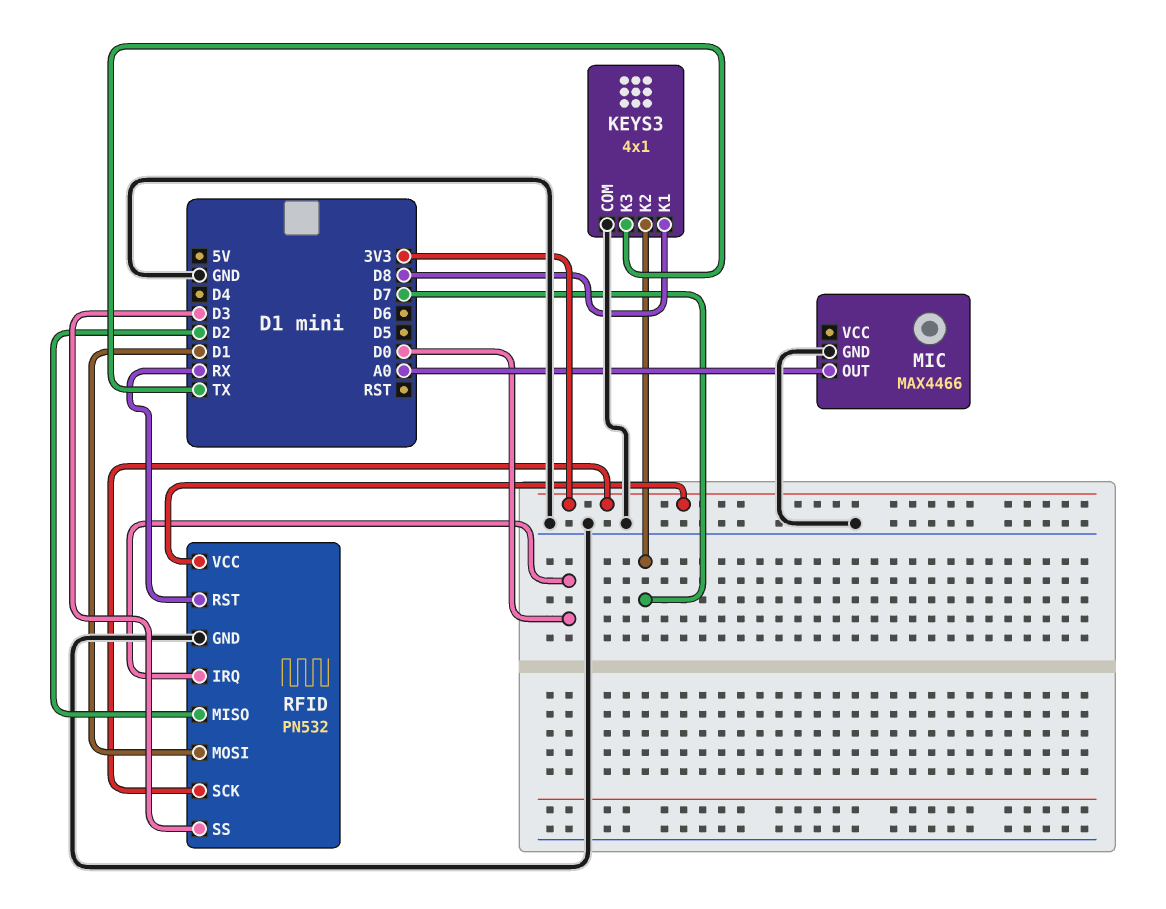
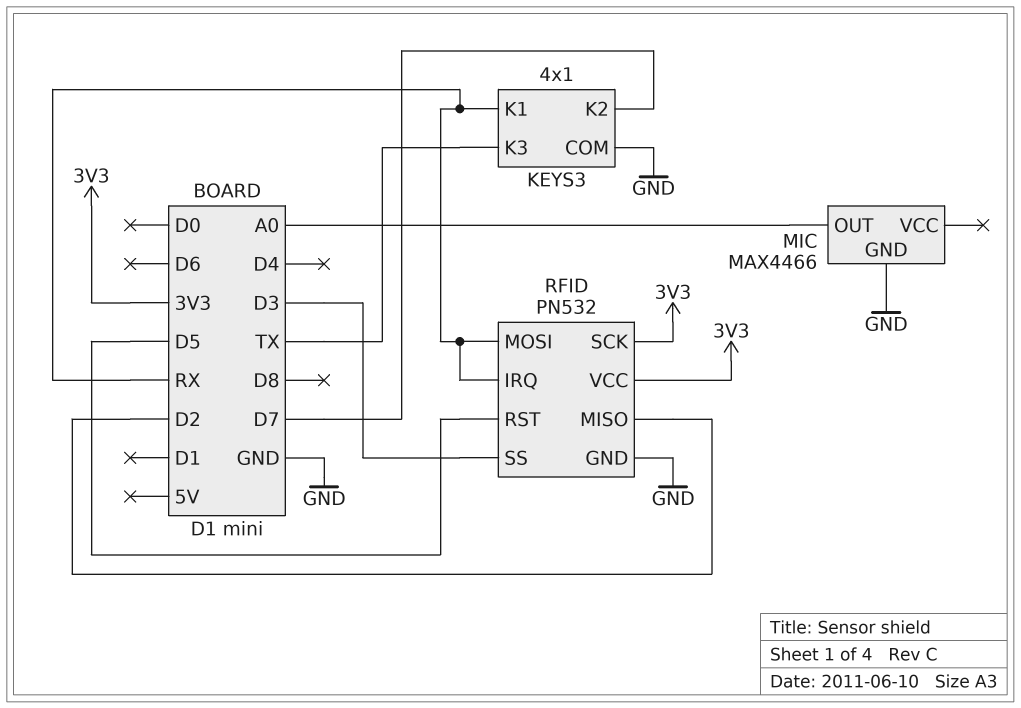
KEYS3 pin K1: D8 -> RX
RFID pin IRQ: D0 -> RX
RFID pin MOSI: D1 -> RX
RFID pin RST: RX -> D5

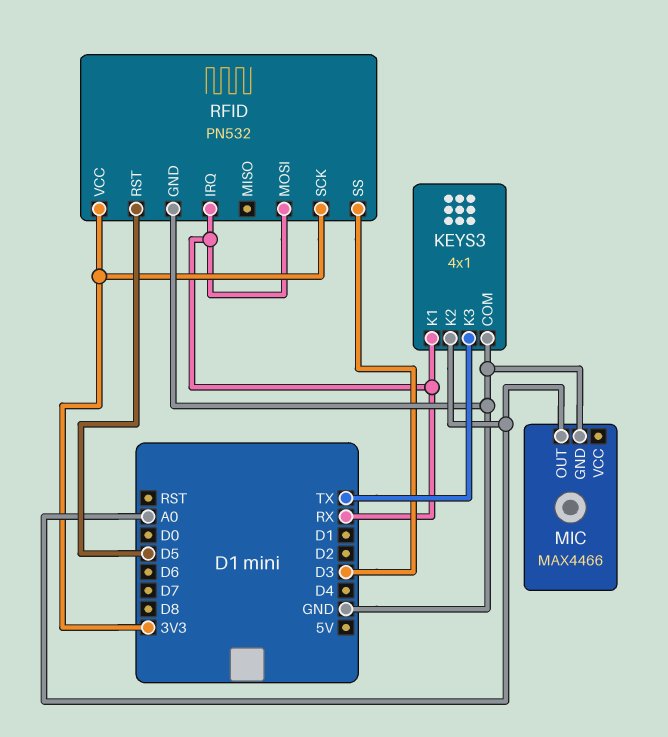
KEYS3 pin K2: D7 -> A0
RFID pin MISO: D2 -> none

